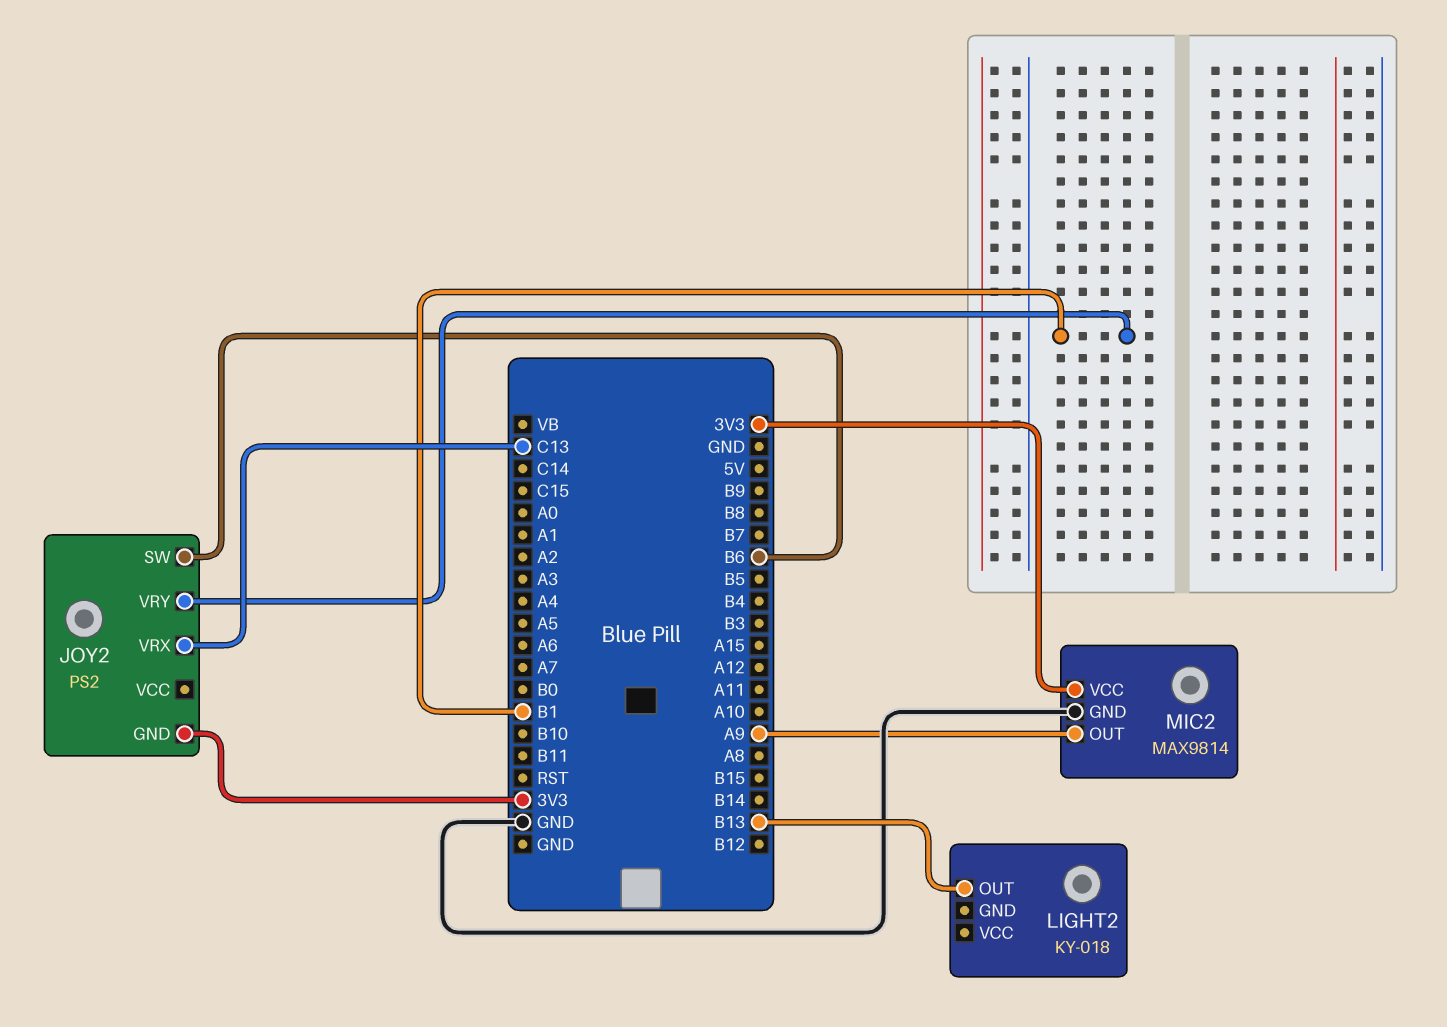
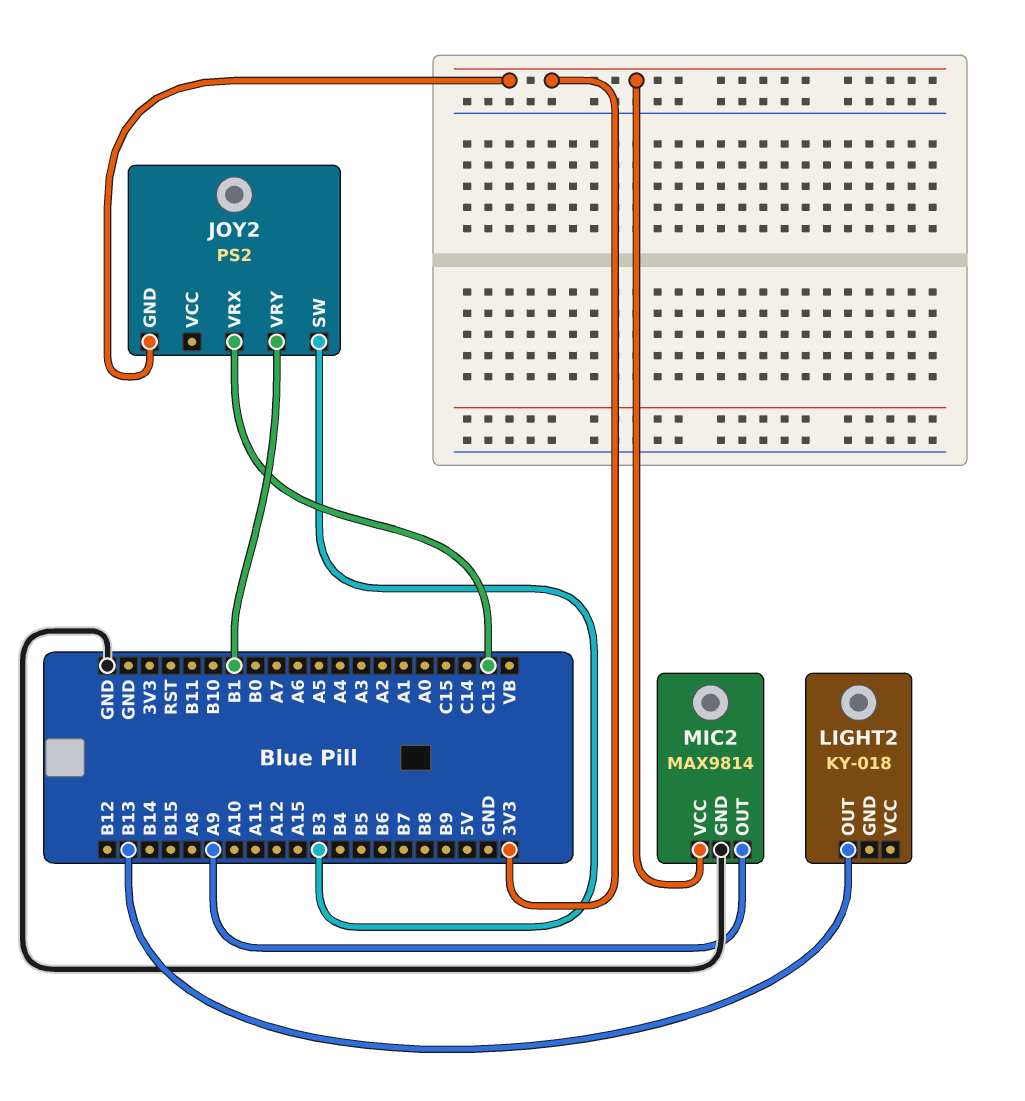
JOY2 pin SW: B6 -> B3

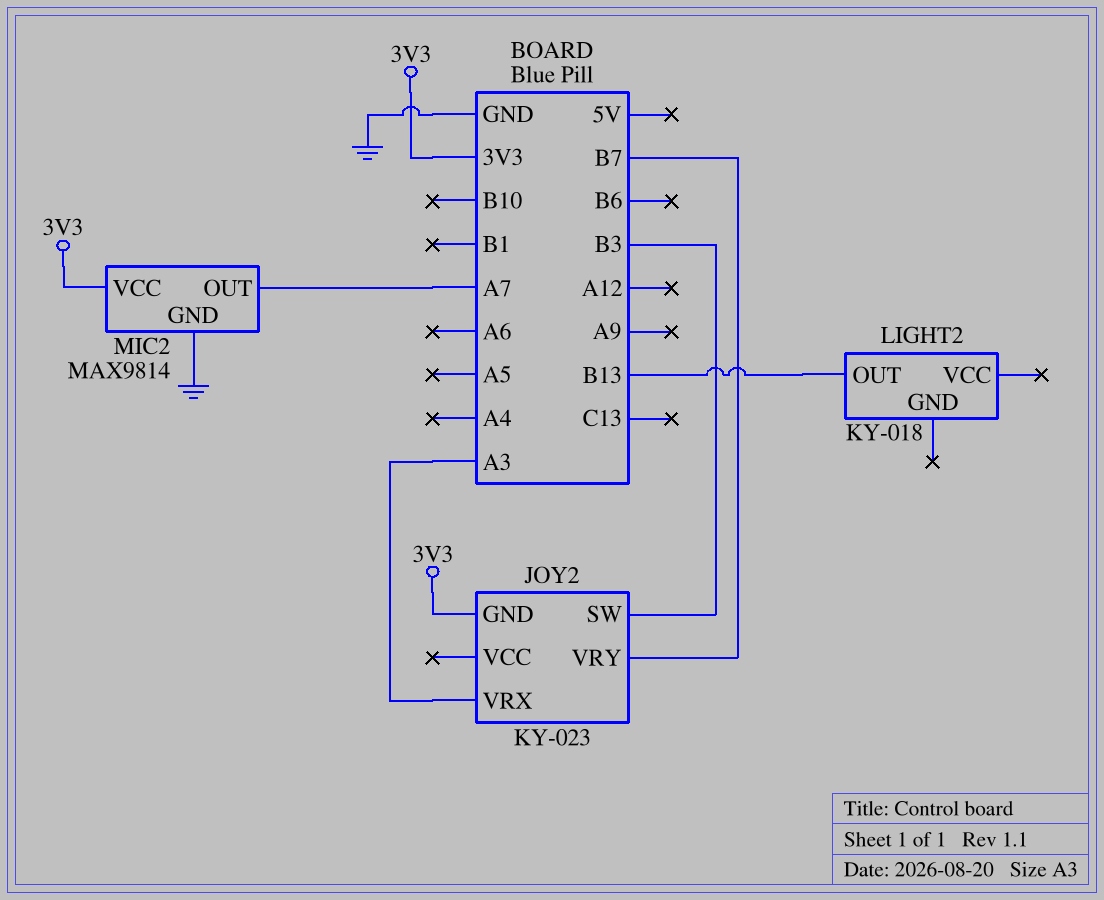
JOY2: PS2 -> KY-023
JOY2 pin VRX: C13 -> A3
JOY2 pin VRY: B1 -> B7
MIC2 pin OUT: A9 -> A7

